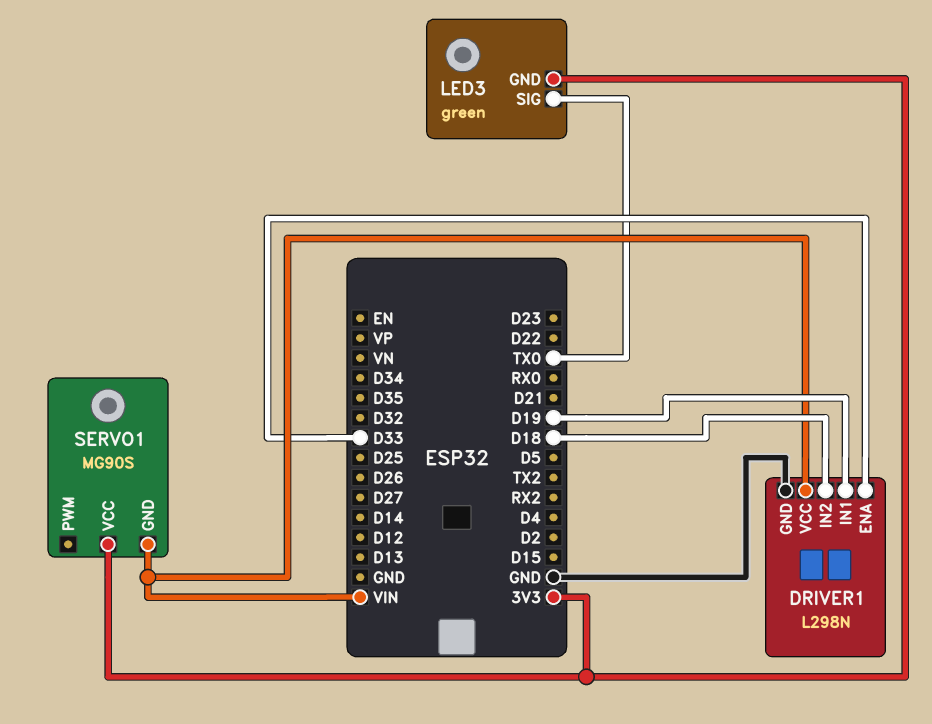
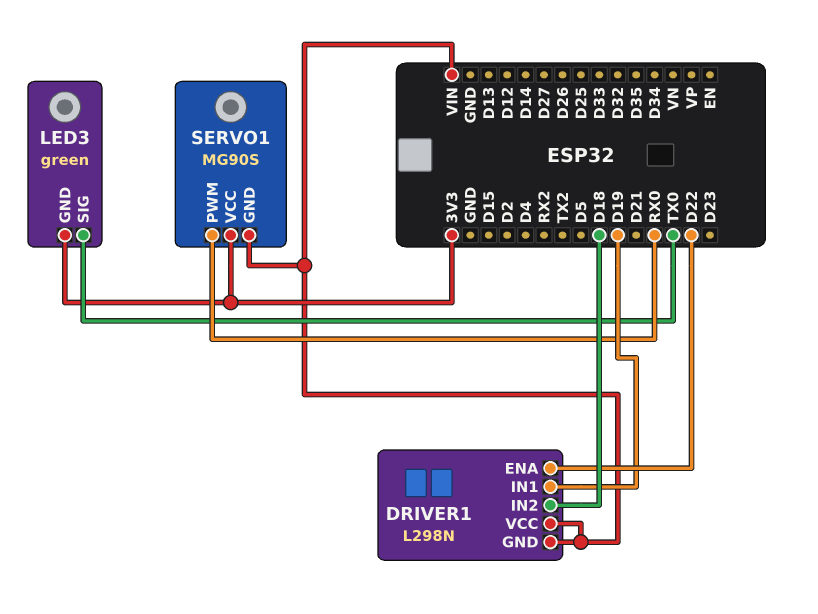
DRIVER1 pin ENA: D33 -> D22
DRIVER1 pin GND: GND -> VIN
SERVO1 pin PWM: none -> RX0

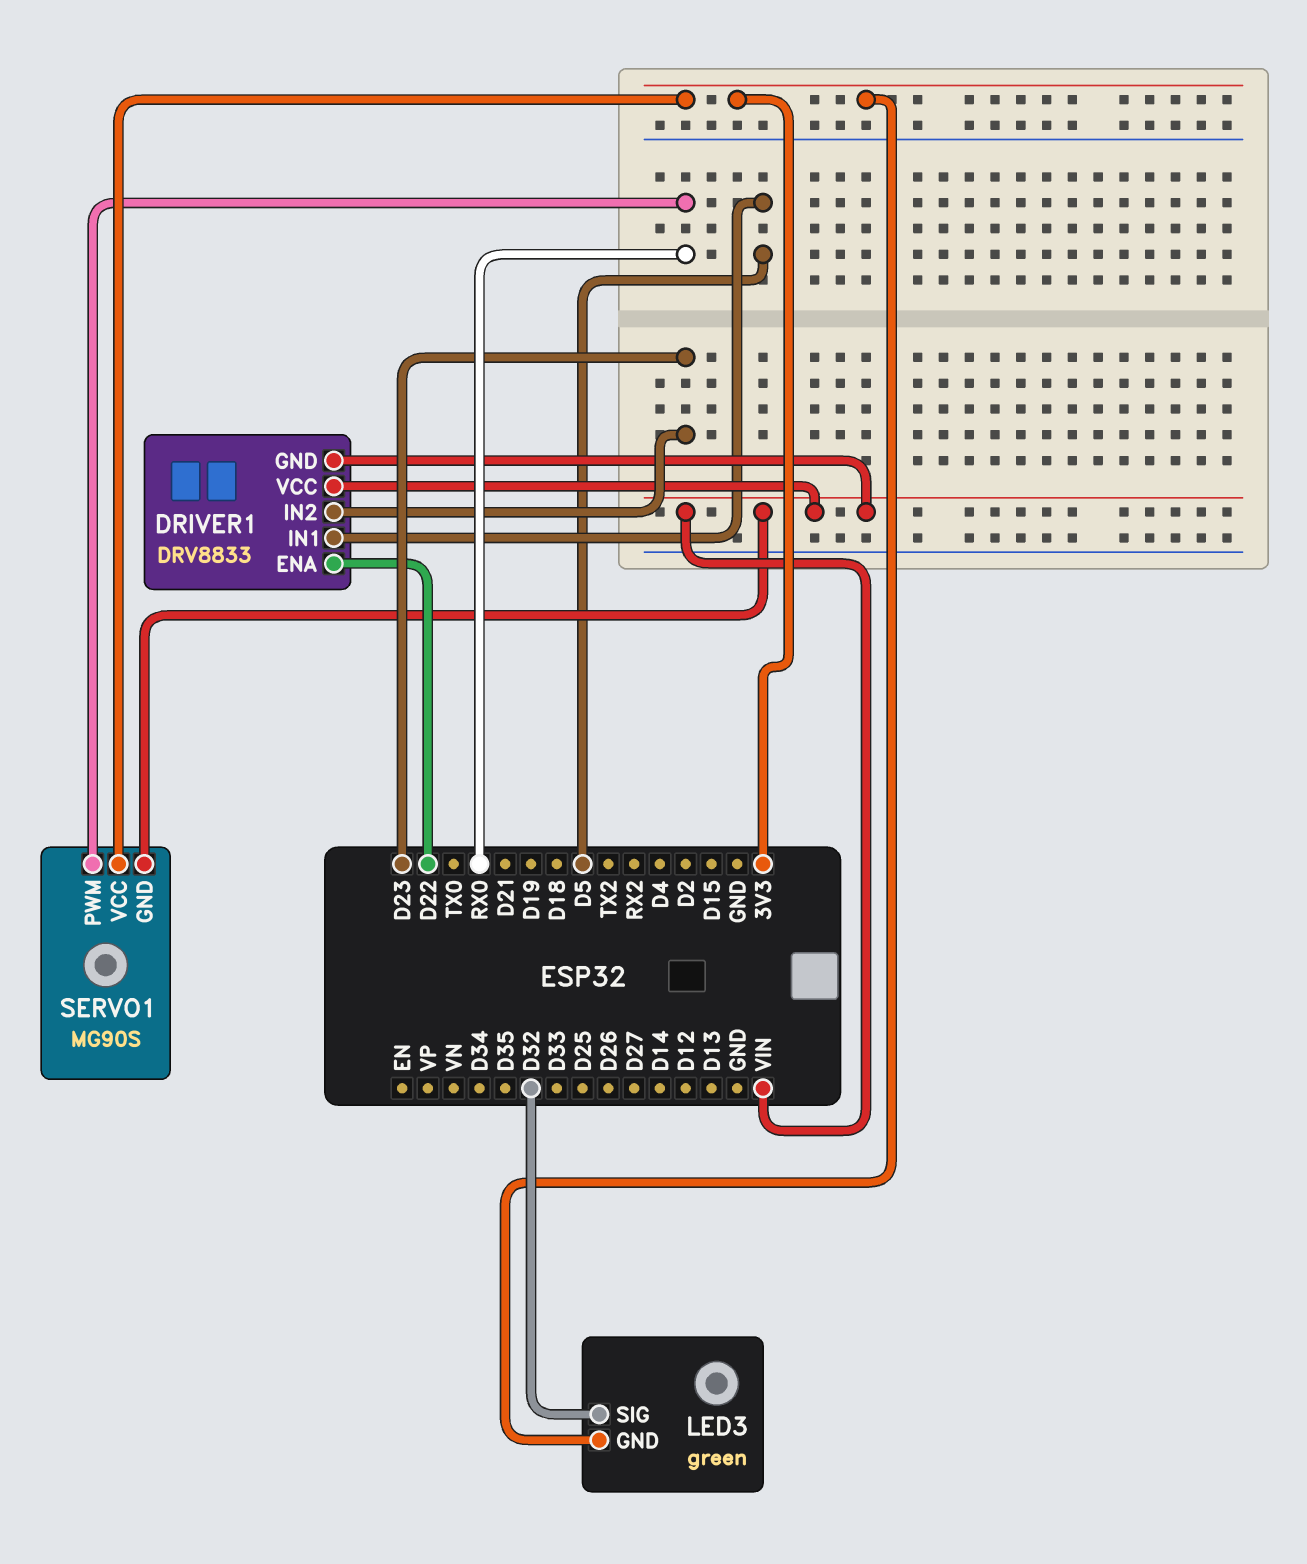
DRIVER1: L298N -> DRV8833
DRIVER1 pin IN1: D19 -> D5
DRIVER1 pin IN2: D18 -> D23
LED3 pin SIG: TX0 -> D32

